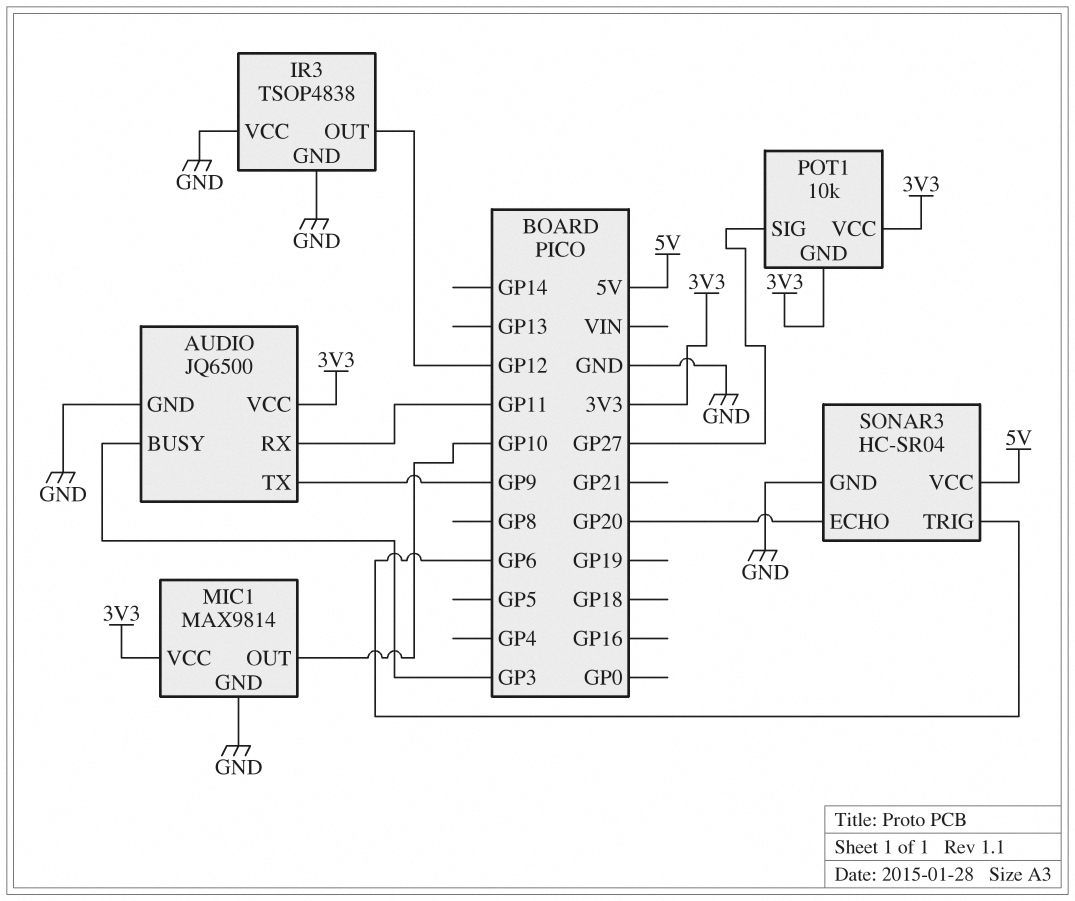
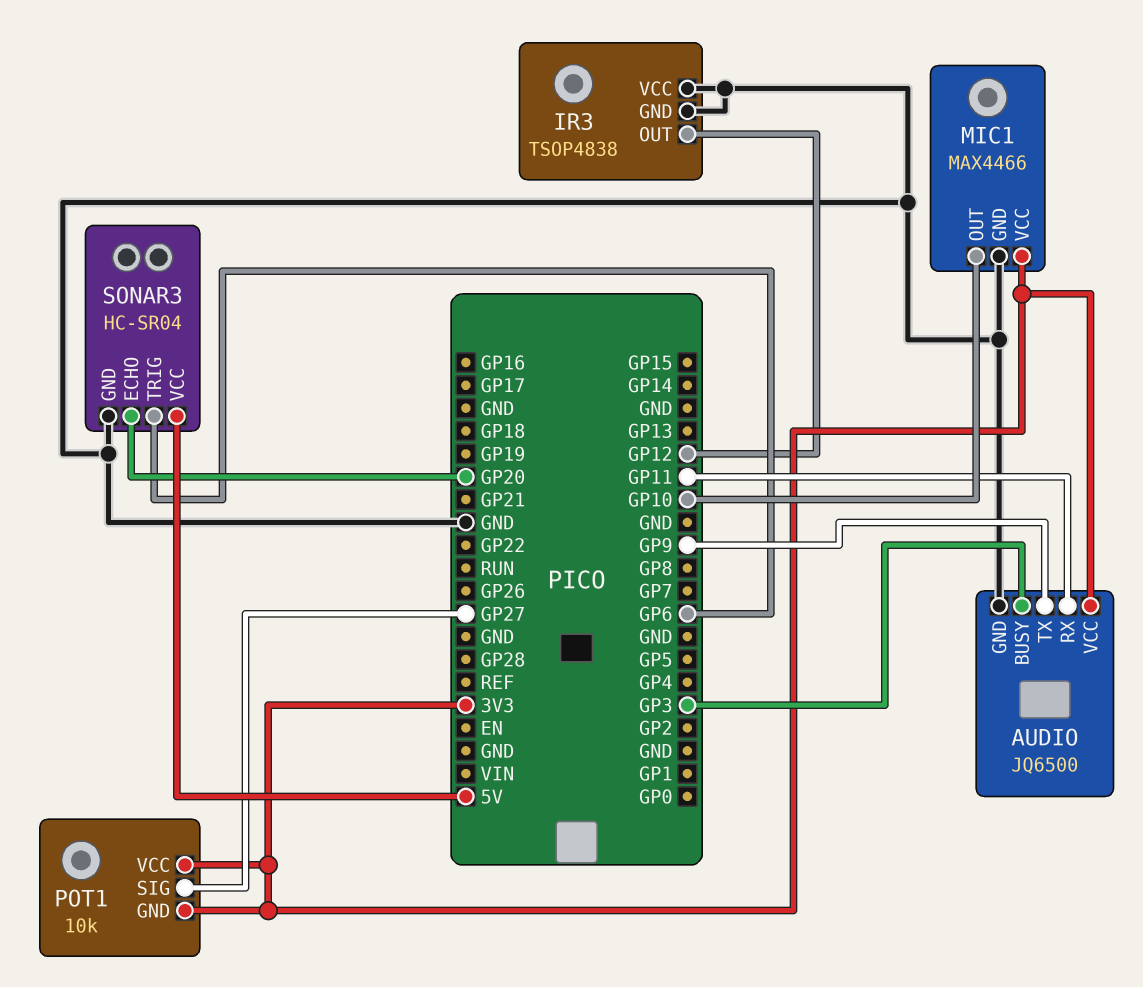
MIC1: MAX9814 -> MAX4466

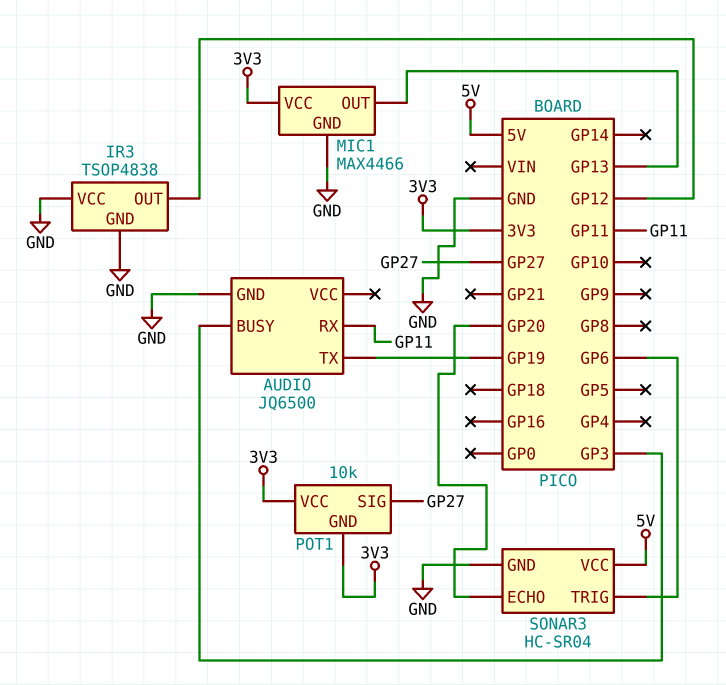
AUDIO pin TX: GP9 -> GP19
AUDIO pin VCC: 3V3 -> none
MIC1 pin OUT: GP10 -> GP13

